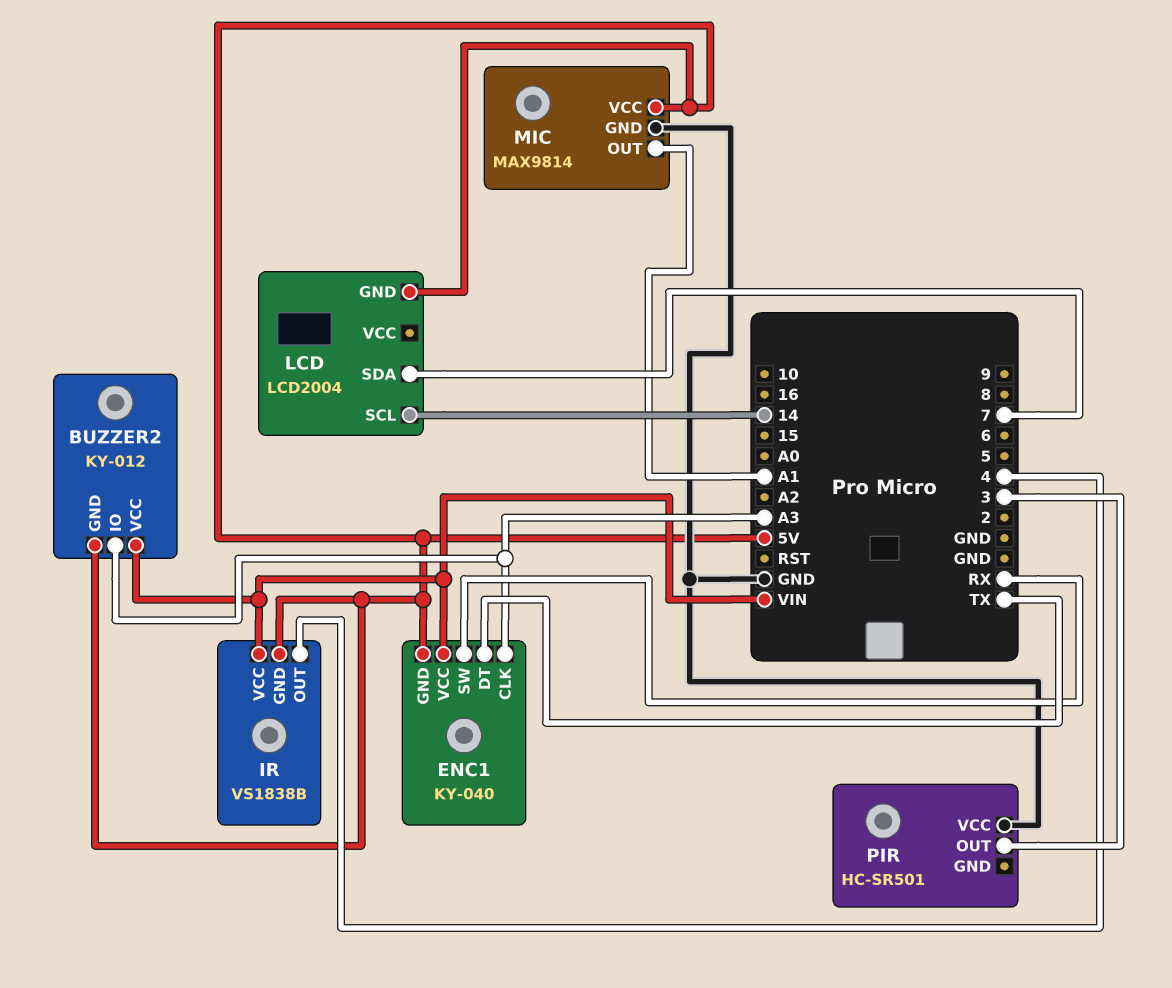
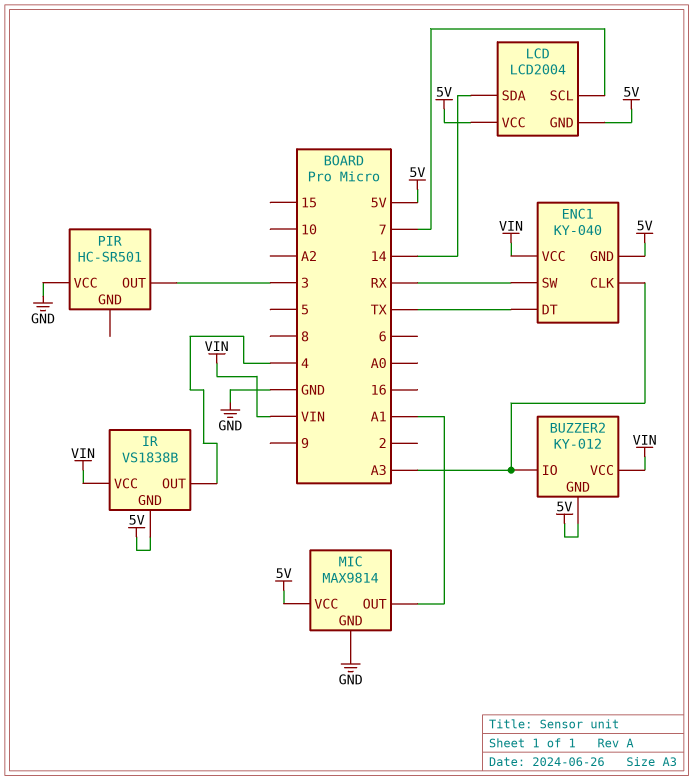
LCD pin SCL: 14 -> 7
LCD pin SDA: 7 -> 14
LCD pin VCC: none -> 5V

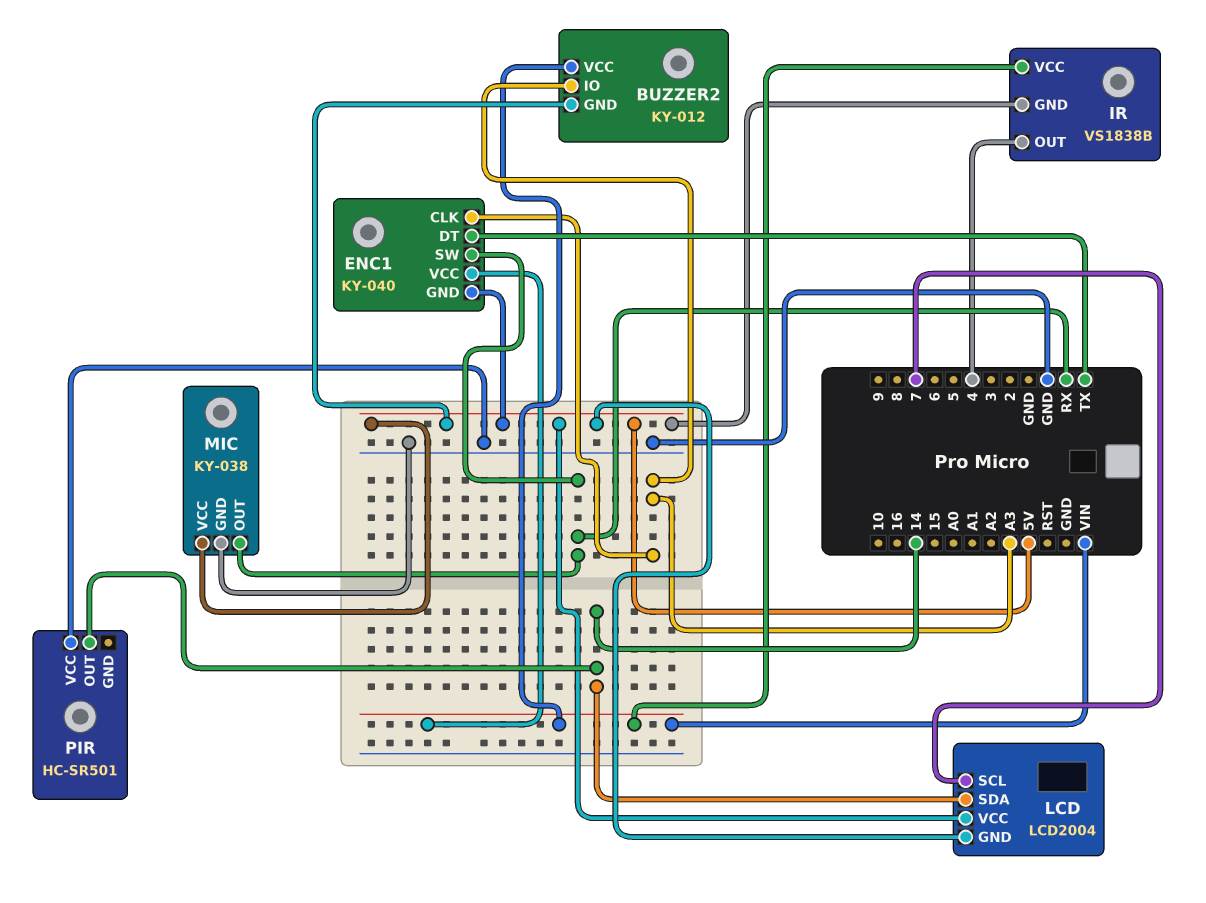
MIC: MAX9814 -> KY-038
MIC pin OUT: A1 -> RX
PIR pin OUT: 3 -> 14

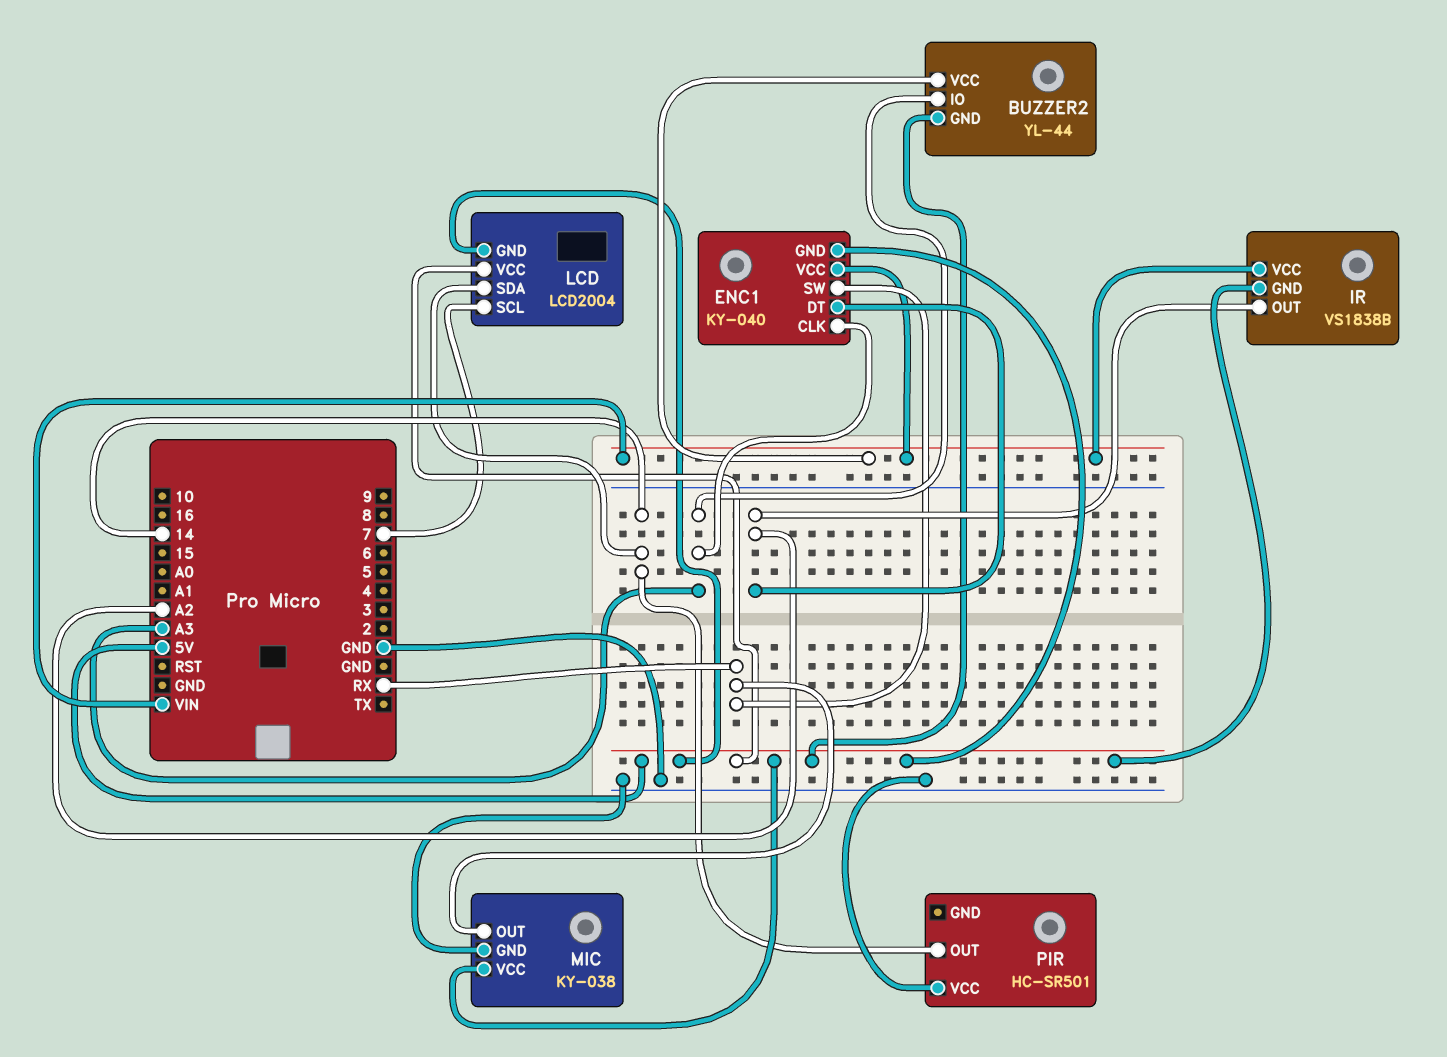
BUZZER2: KY-012 -> YL-44
ENC1 pin DT: TX -> A2
IR pin OUT: 4 -> A2

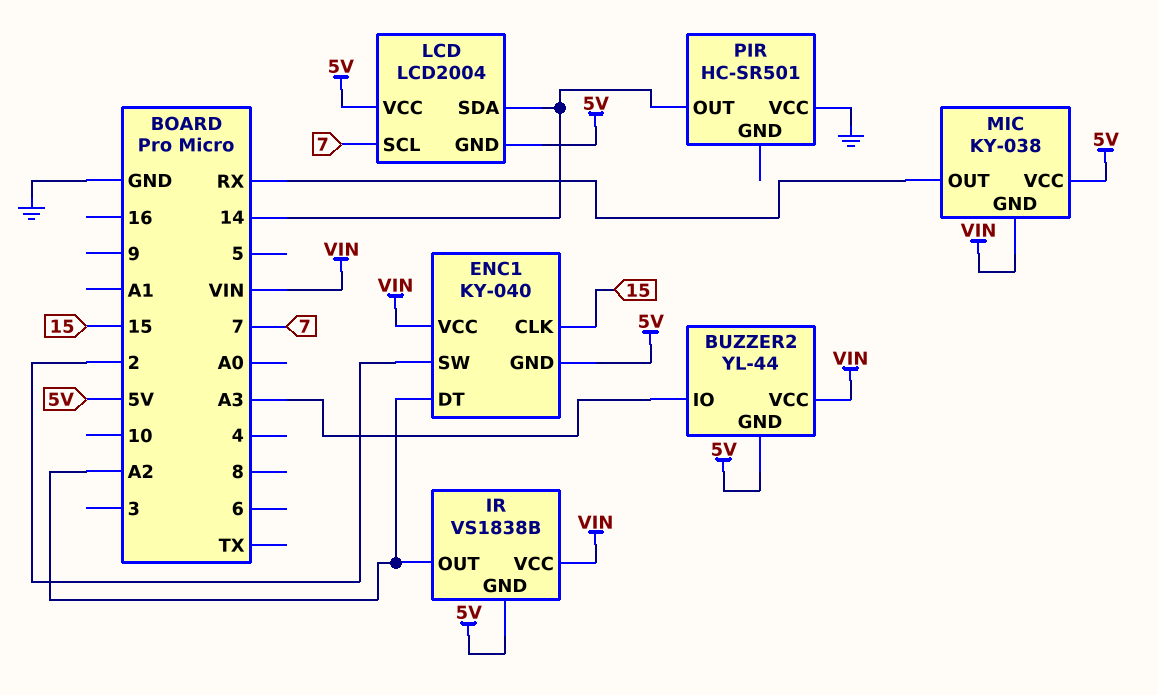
ENC1 pin CLK: A3 -> 15
ENC1 pin SW: RX -> 2
MIC pin GND: GND -> VIN

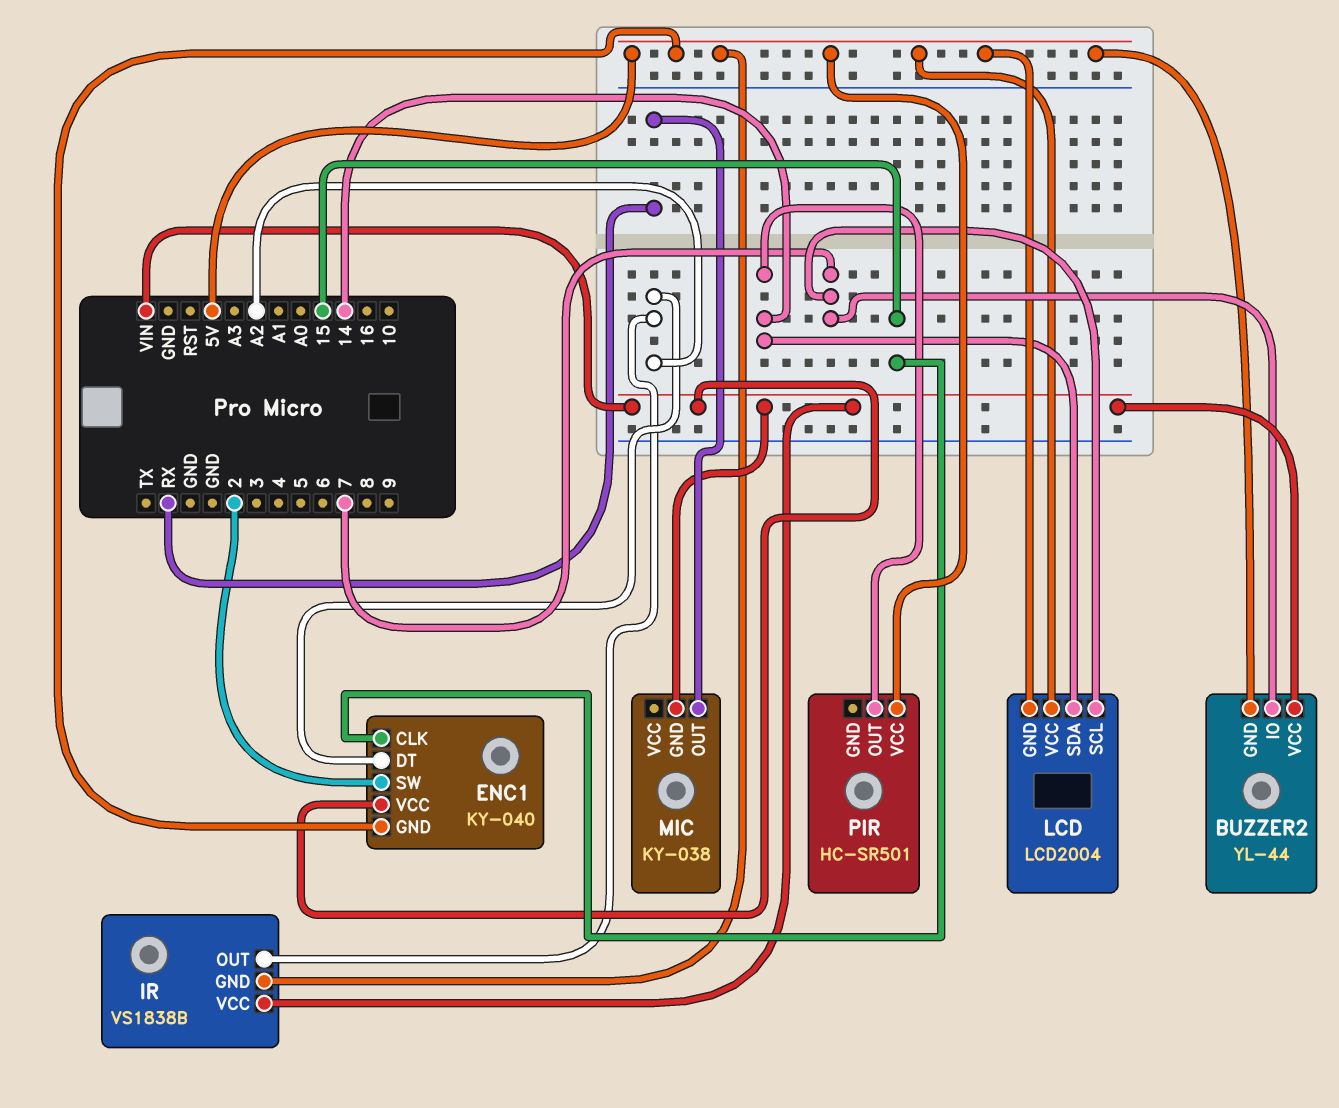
BUZZER2 pin IO: A3 -> 7
MIC pin VCC: 5V -> none
PIR pin VCC: GND -> 5V

